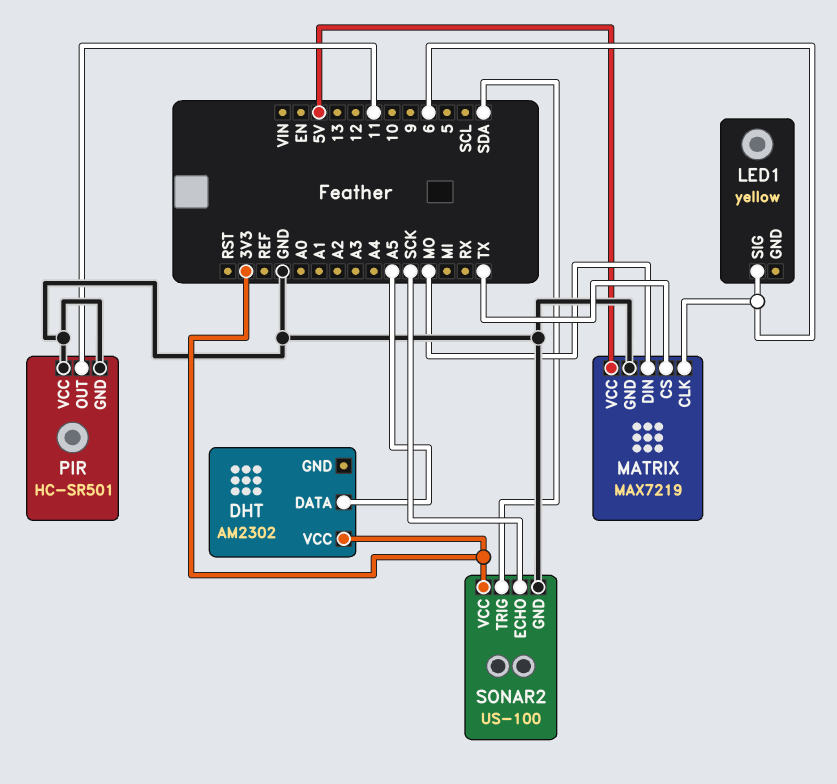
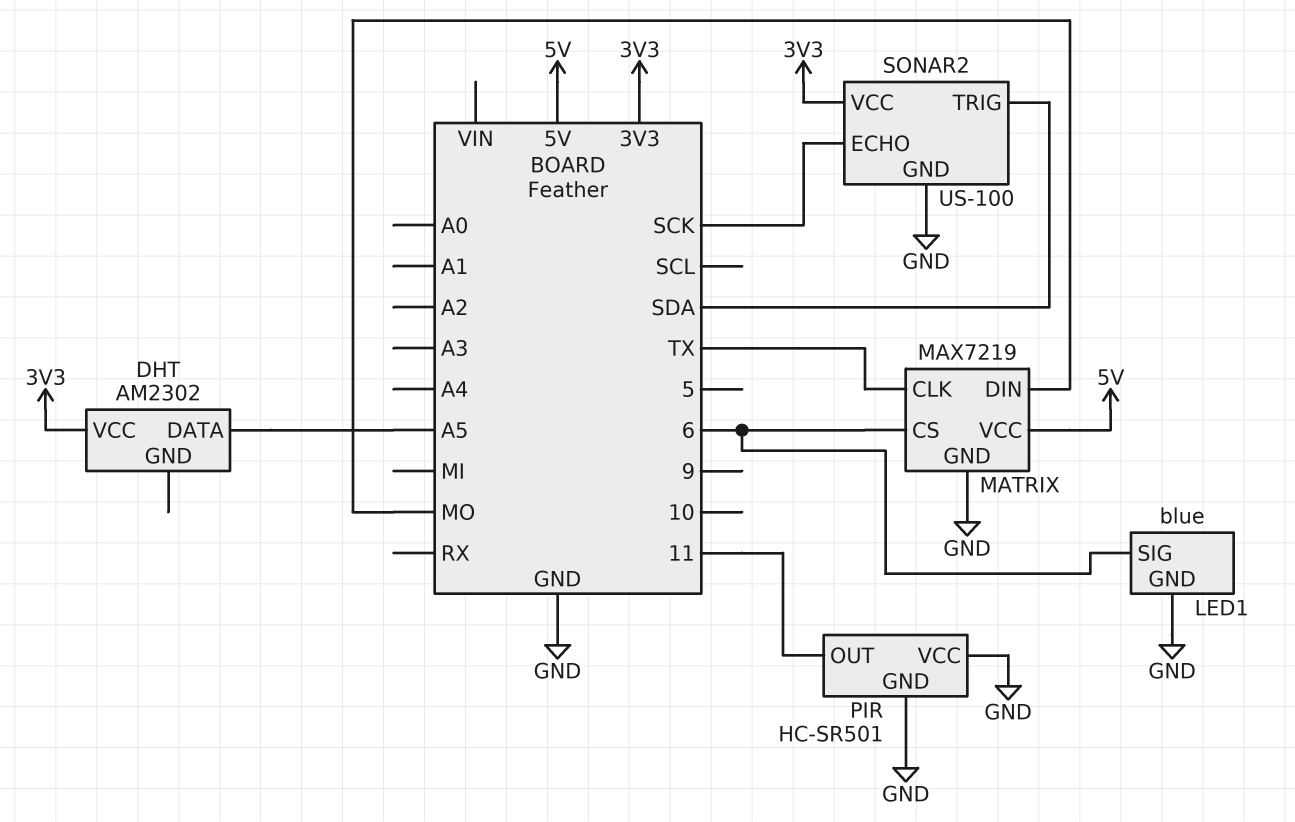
LED1: yellow -> blue
LED1 pin GND: none -> GND
MATRIX pin CLK: 6 -> TX
MATRIX pin CS: TX -> 6

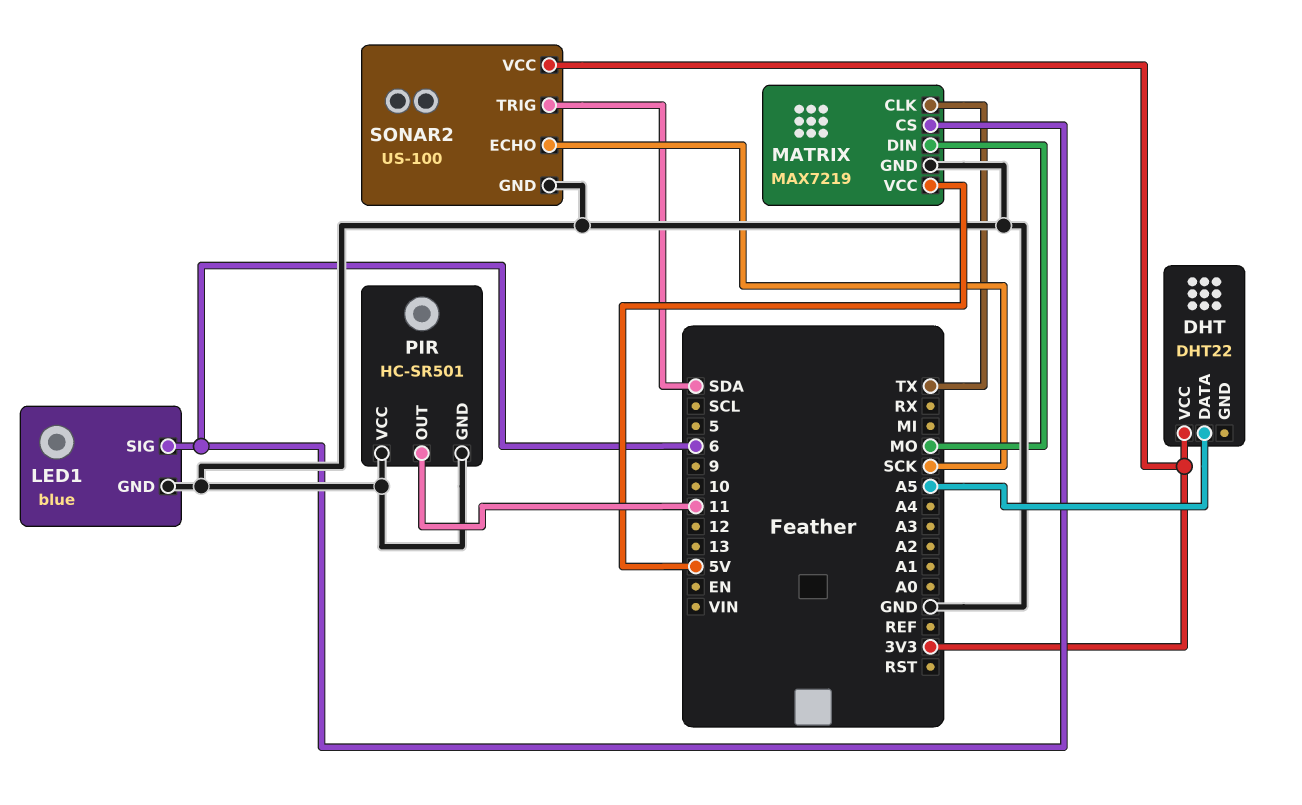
DHT: AM2302 -> DHT22

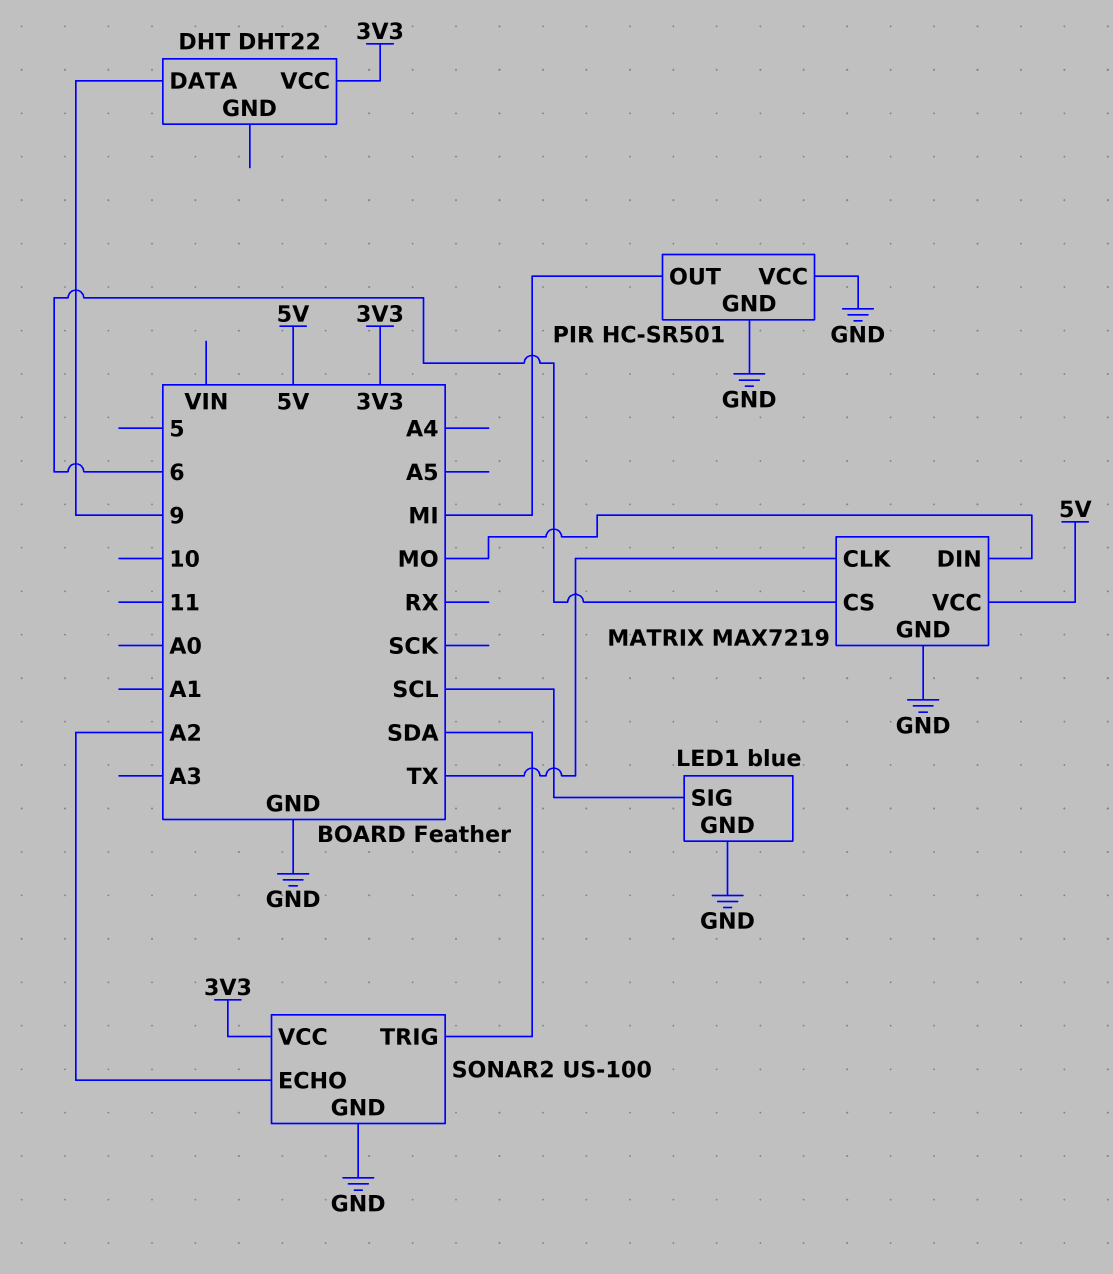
DHT pin DATA: A5 -> 9
LED1 pin SIG: 6 -> SCL
PIR pin OUT: 11 -> MI
SONAR2 pin ECHO: SCK -> A2

